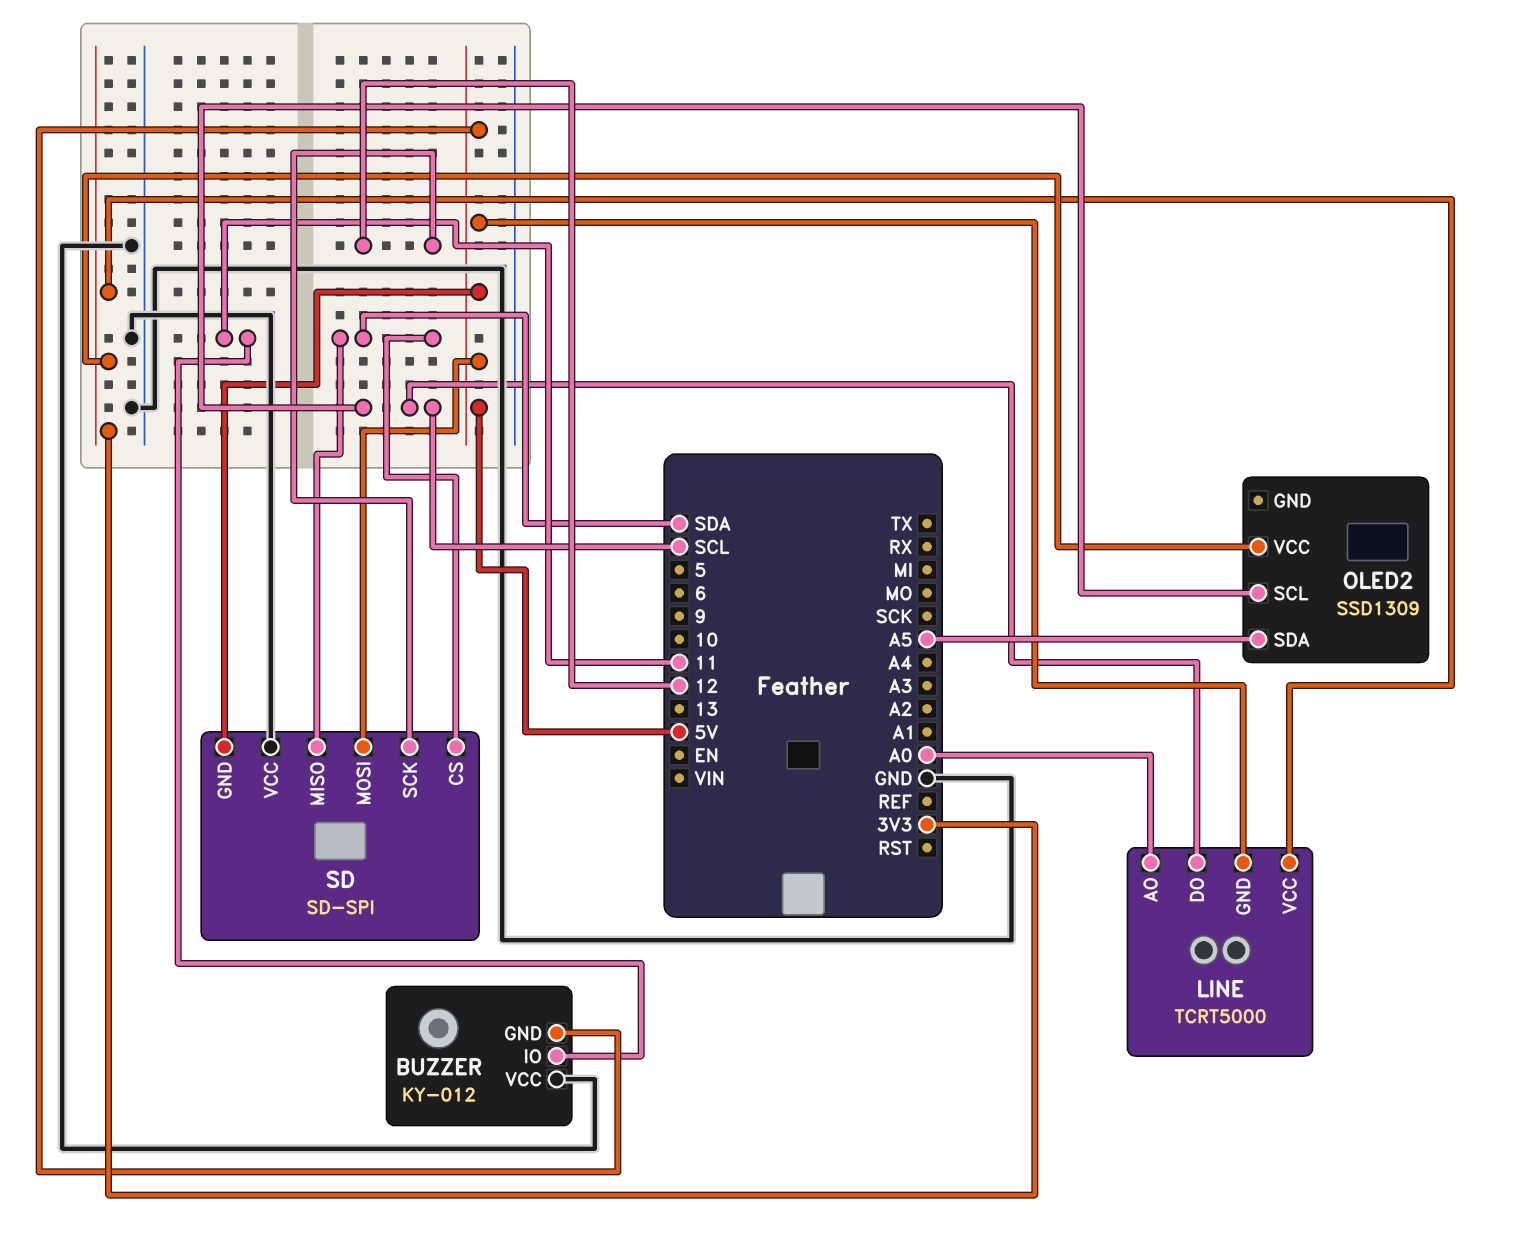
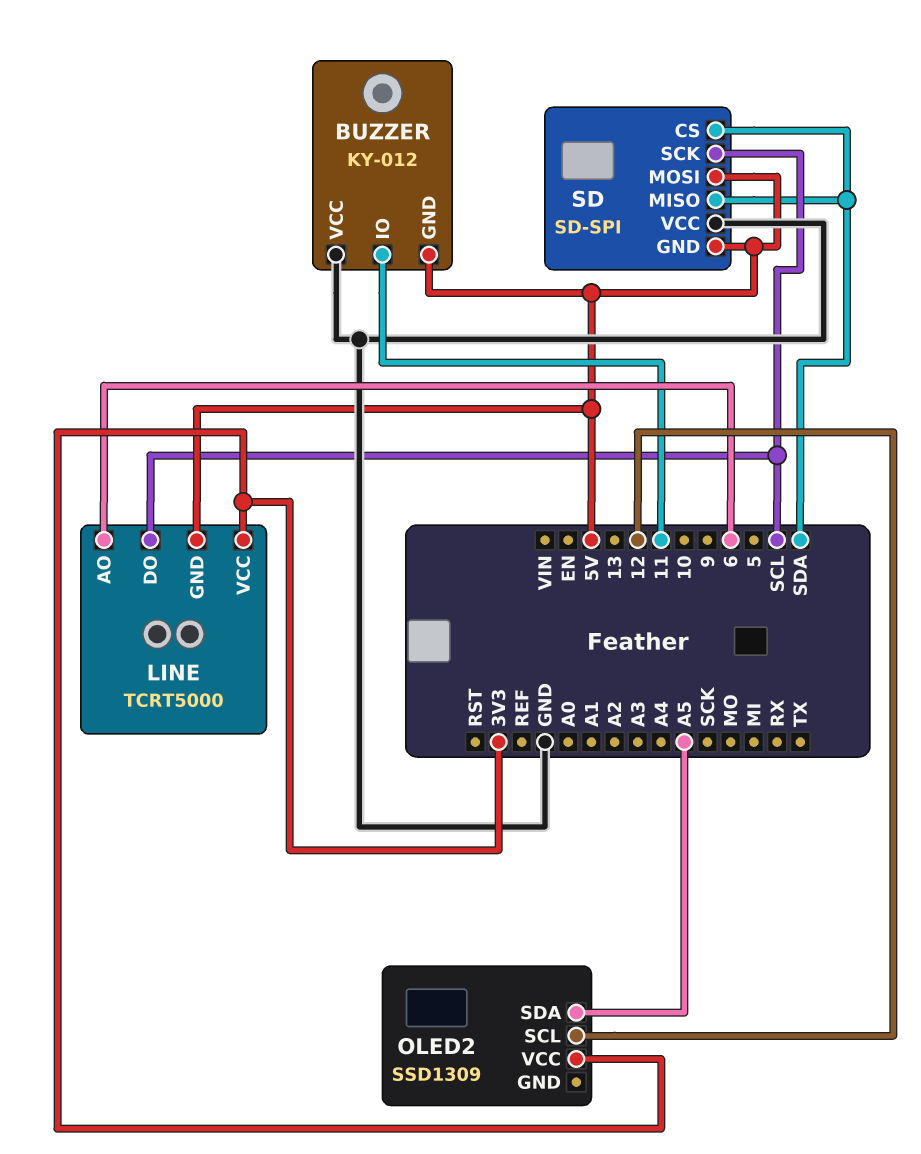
LINE pin AO: A0 -> 6
OLED2 pin SCL: SCL -> 12
SD pin SCK: 12 -> SCL

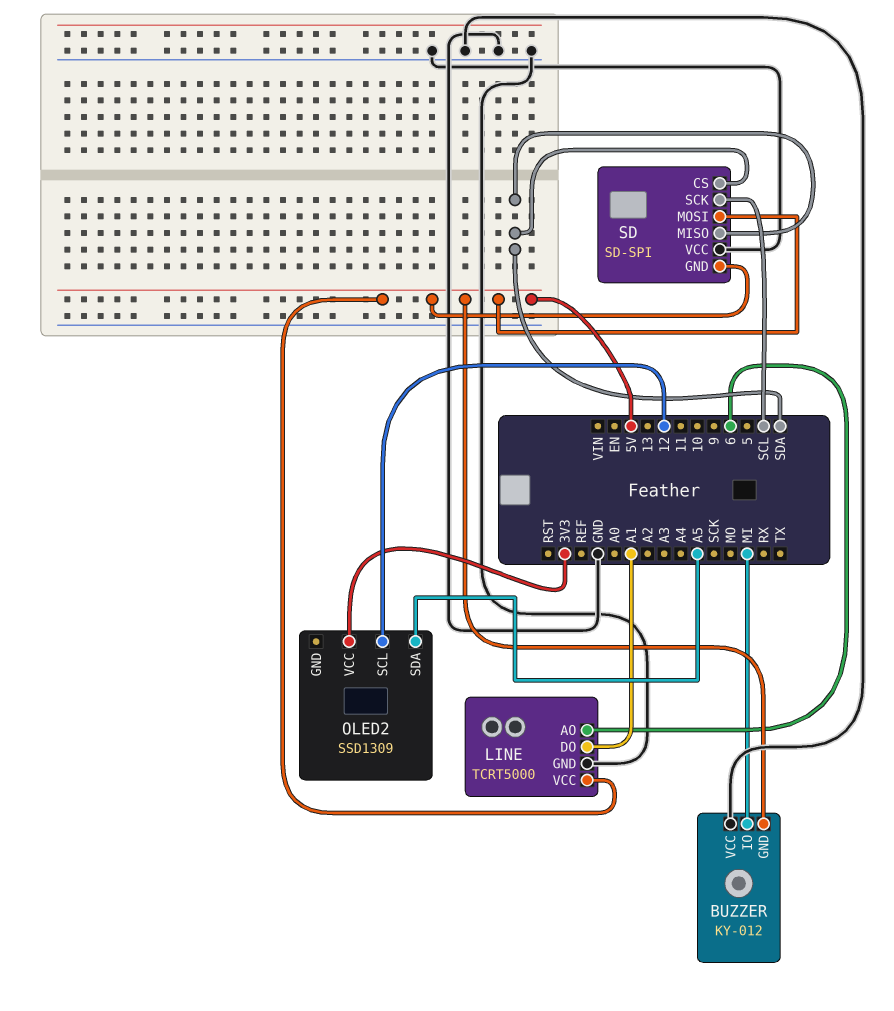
BUZZER pin IO: 11 -> MI
LINE pin DO: SCL -> A1
LINE pin GND: 5V -> GND
LINE pin VCC: 3V3 -> 5V

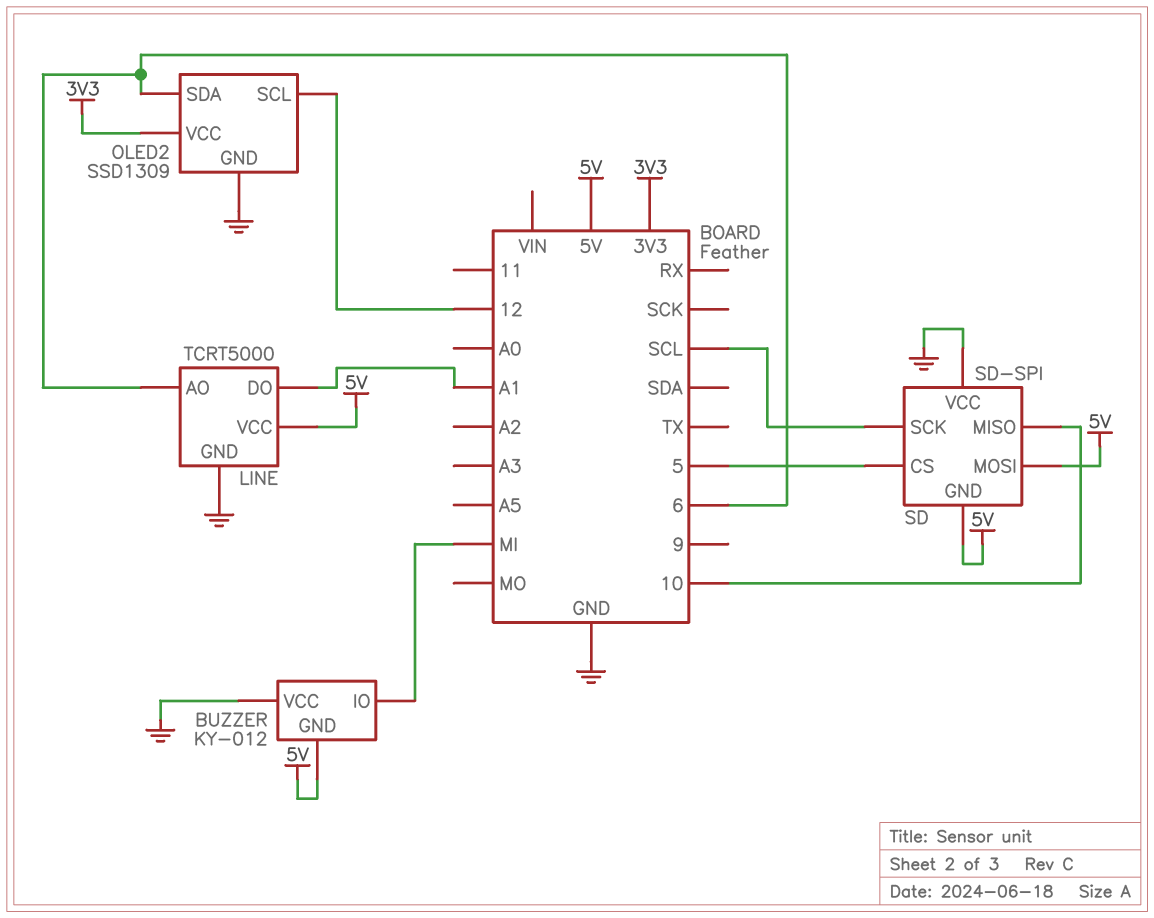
OLED2 pin GND: none -> GND
OLED2 pin SDA: A5 -> 6
SD pin CS: SDA -> 5
SD pin MISO: SDA -> 10

